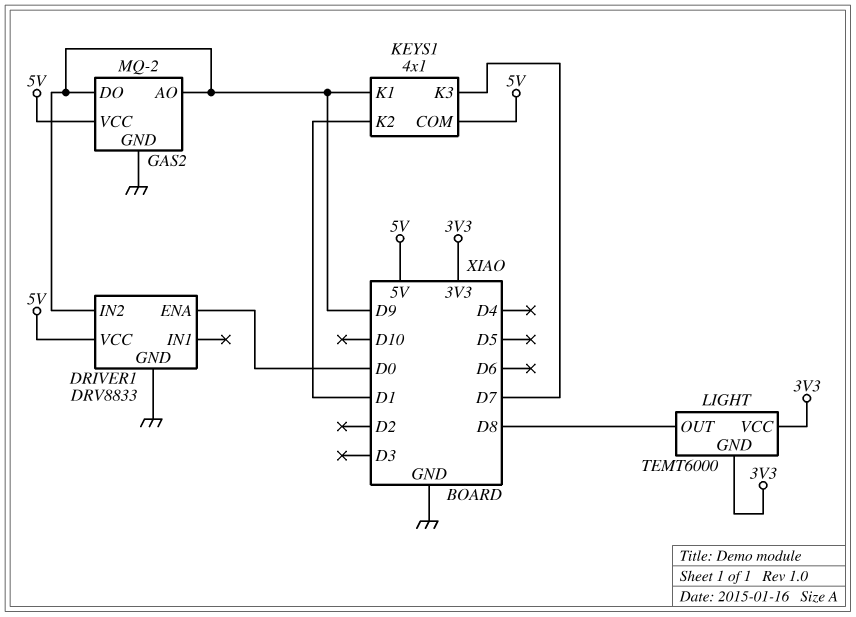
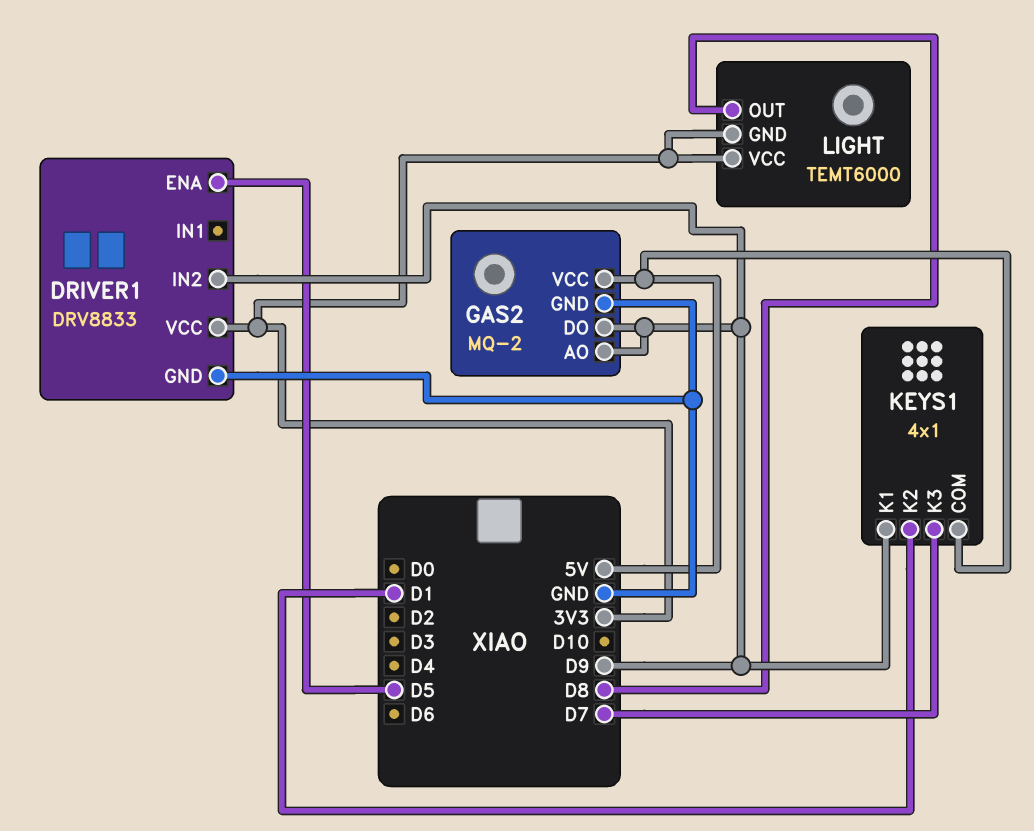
DRIVER1 pin ENA: D0 -> D5
DRIVER1 pin VCC: 5V -> 3V3

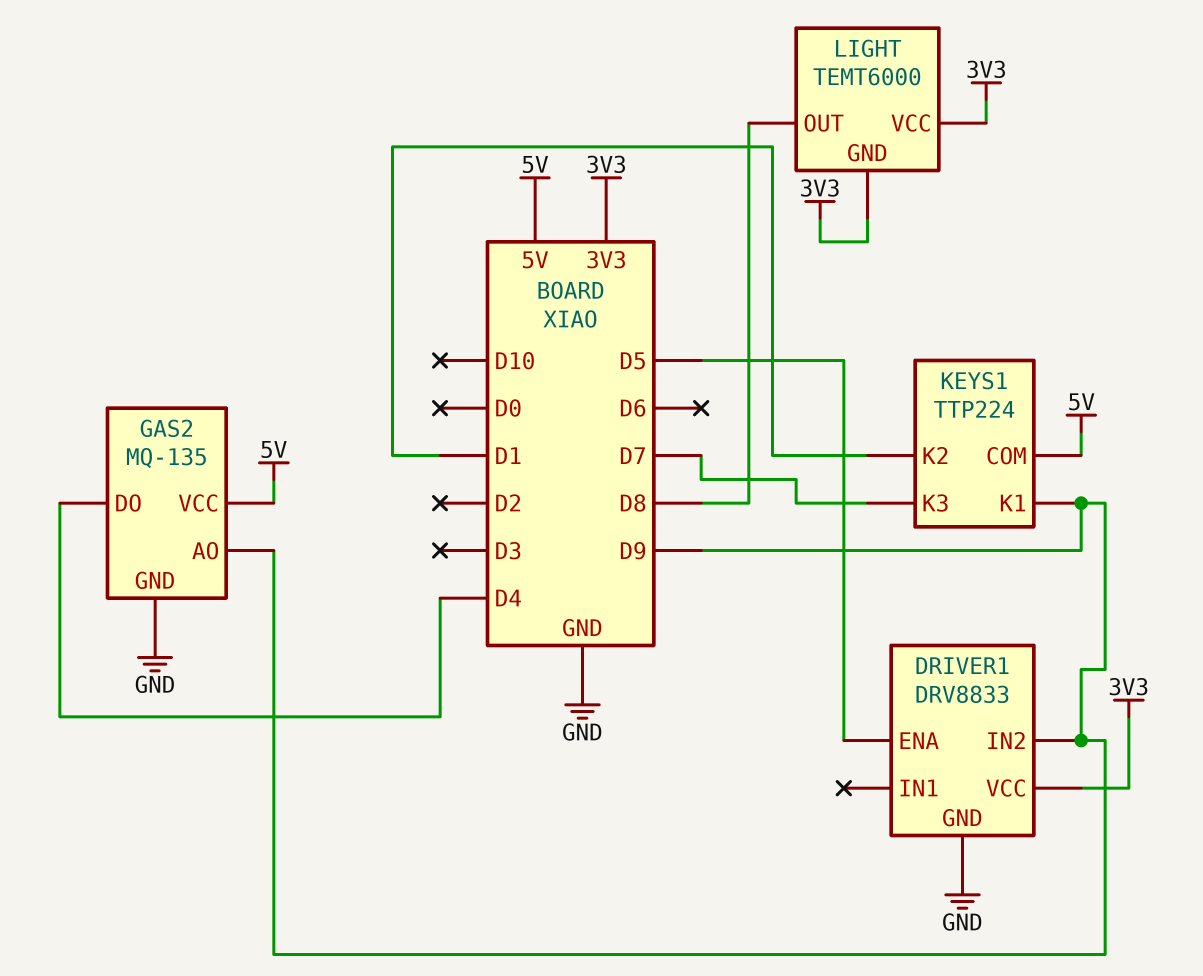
GAS2: MQ-2 -> MQ-135
GAS2 pin DO: D9 -> D4
KEYS1: 4x1 -> TTP224

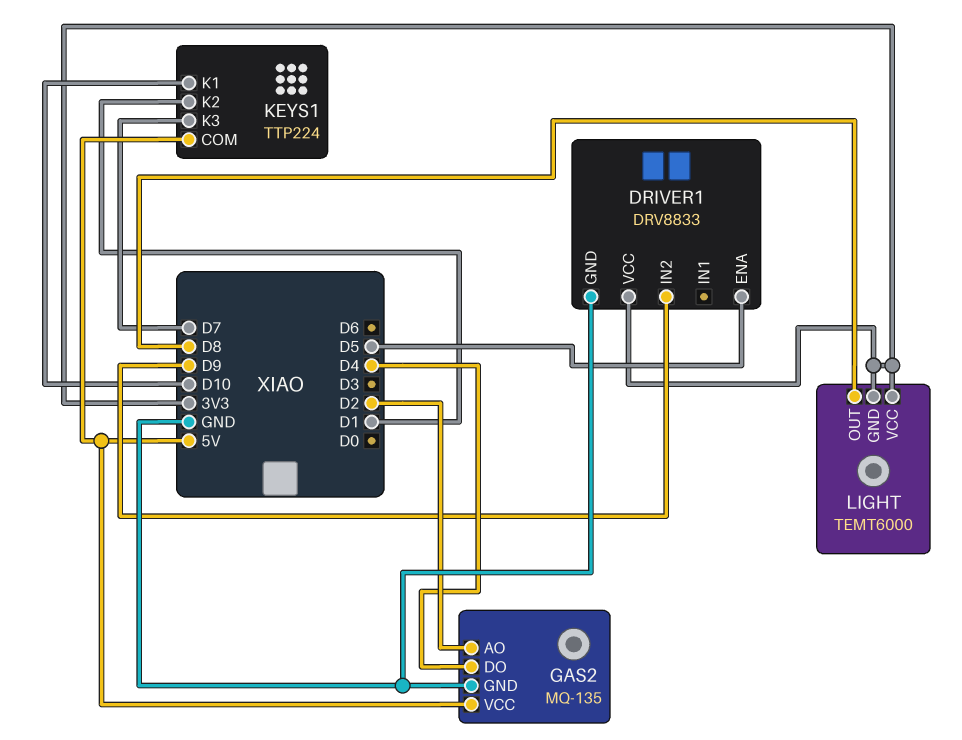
GAS2 pin AO: D9 -> D2
KEYS1 pin K1: D9 -> D10

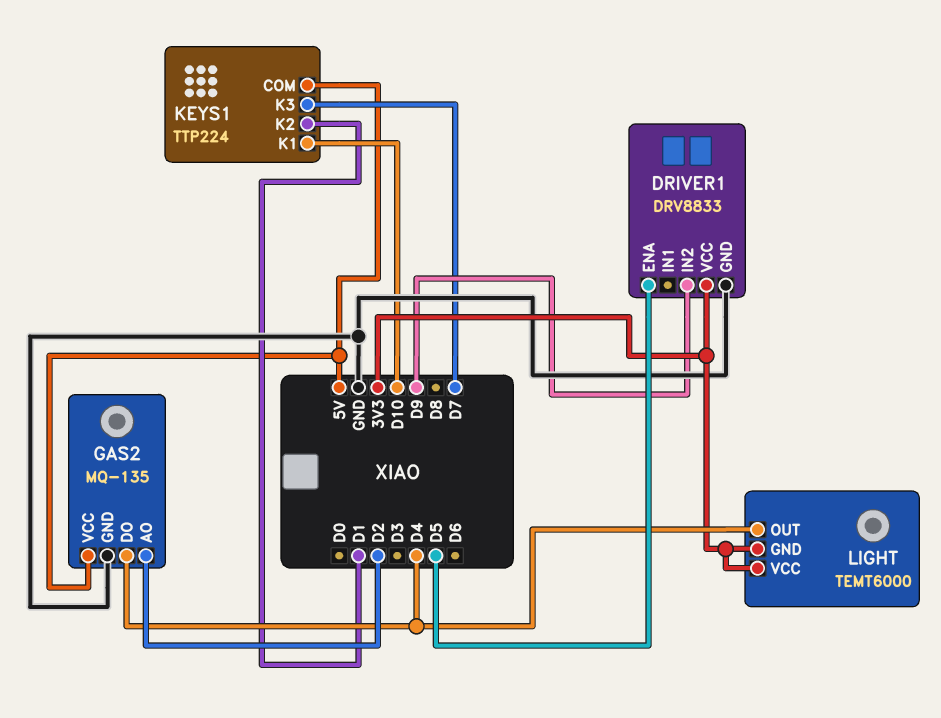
LIGHT pin OUT: D8 -> D4

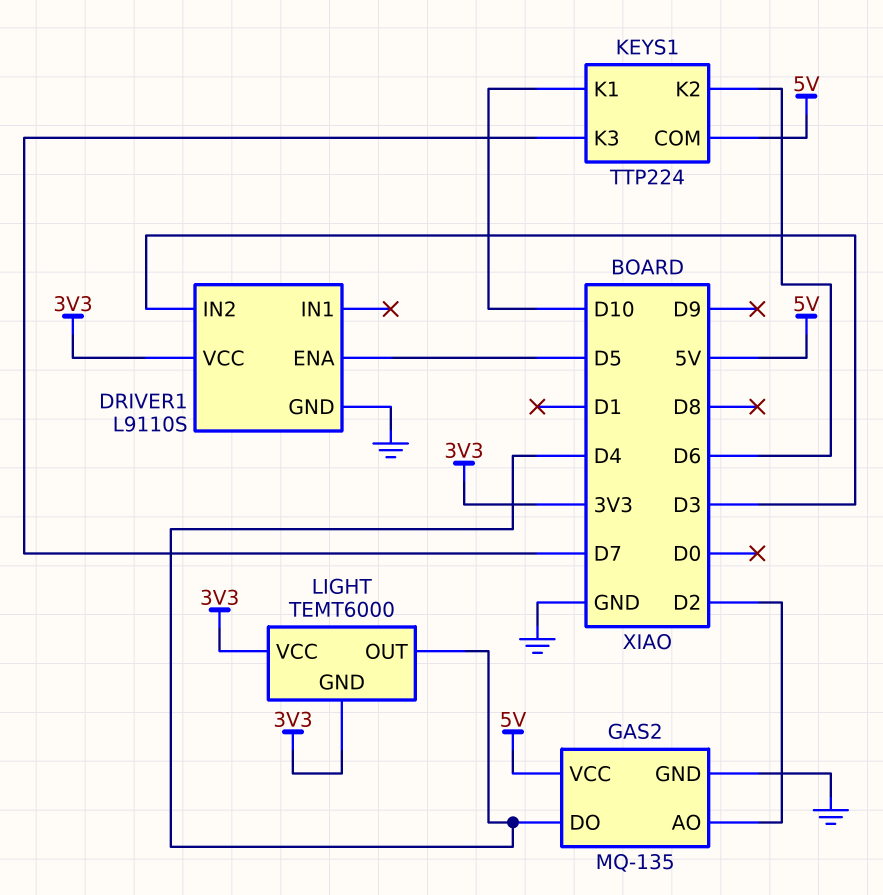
DRIVER1: DRV8833 -> L9110S
DRIVER1 pin IN2: D9 -> D3
KEYS1 pin K2: D1 -> D6

